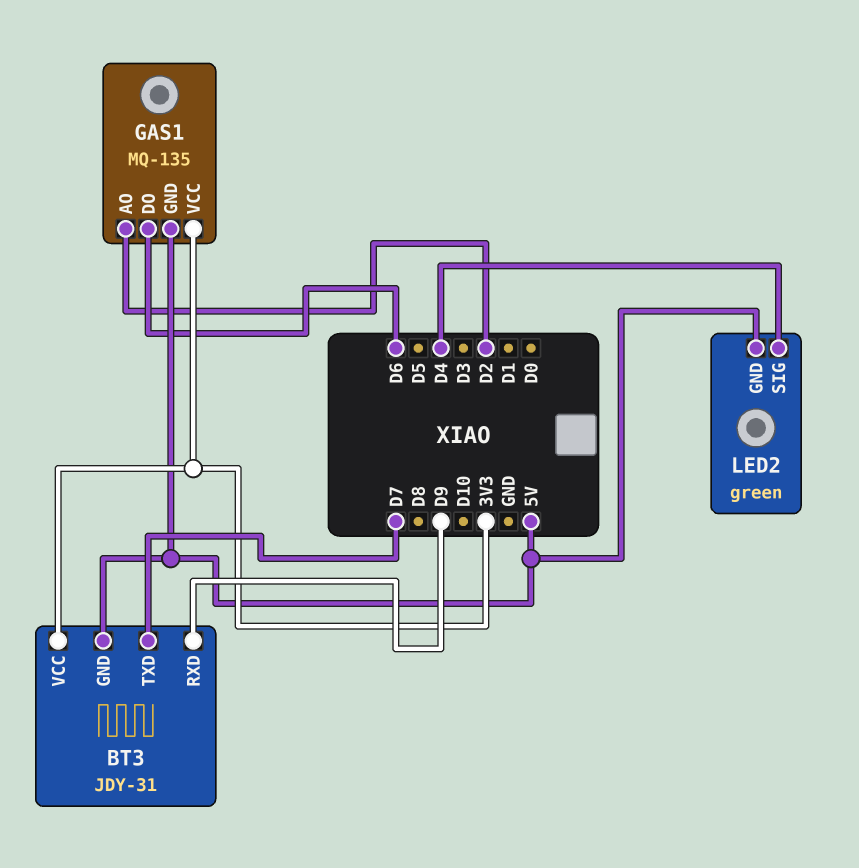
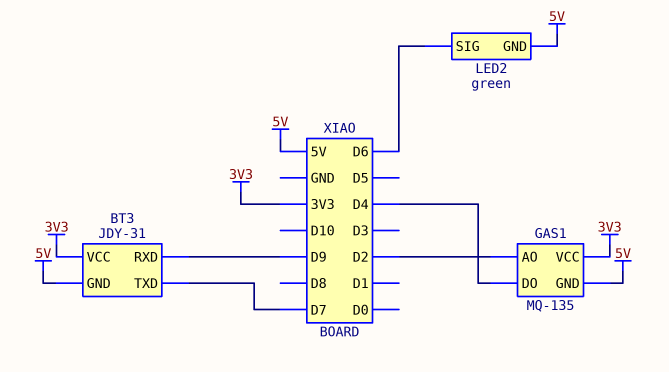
GAS1 pin DO: D6 -> D4
LED2 pin SIG: D4 -> D6

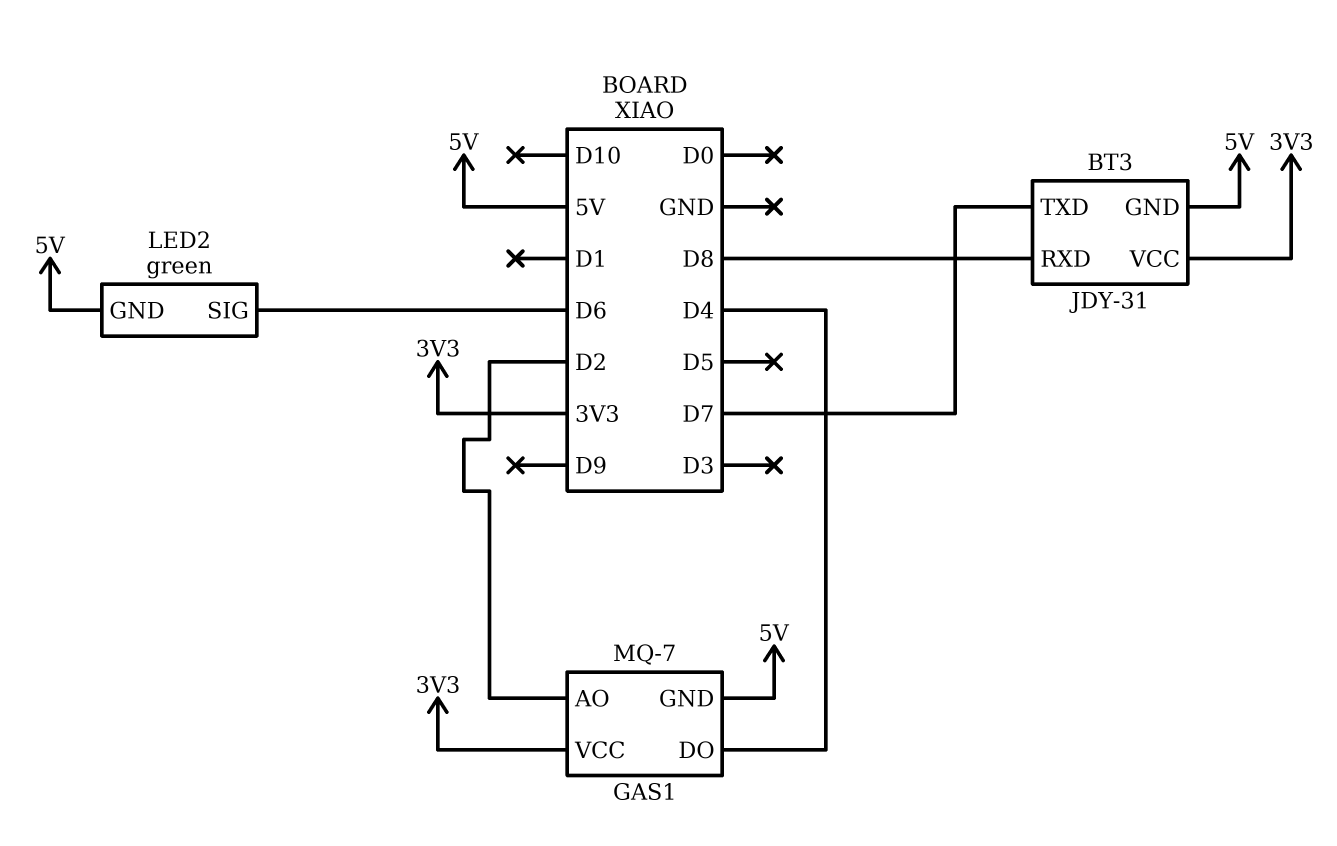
BT3 pin RXD: D9 -> D8
GAS1: MQ-135 -> MQ-7

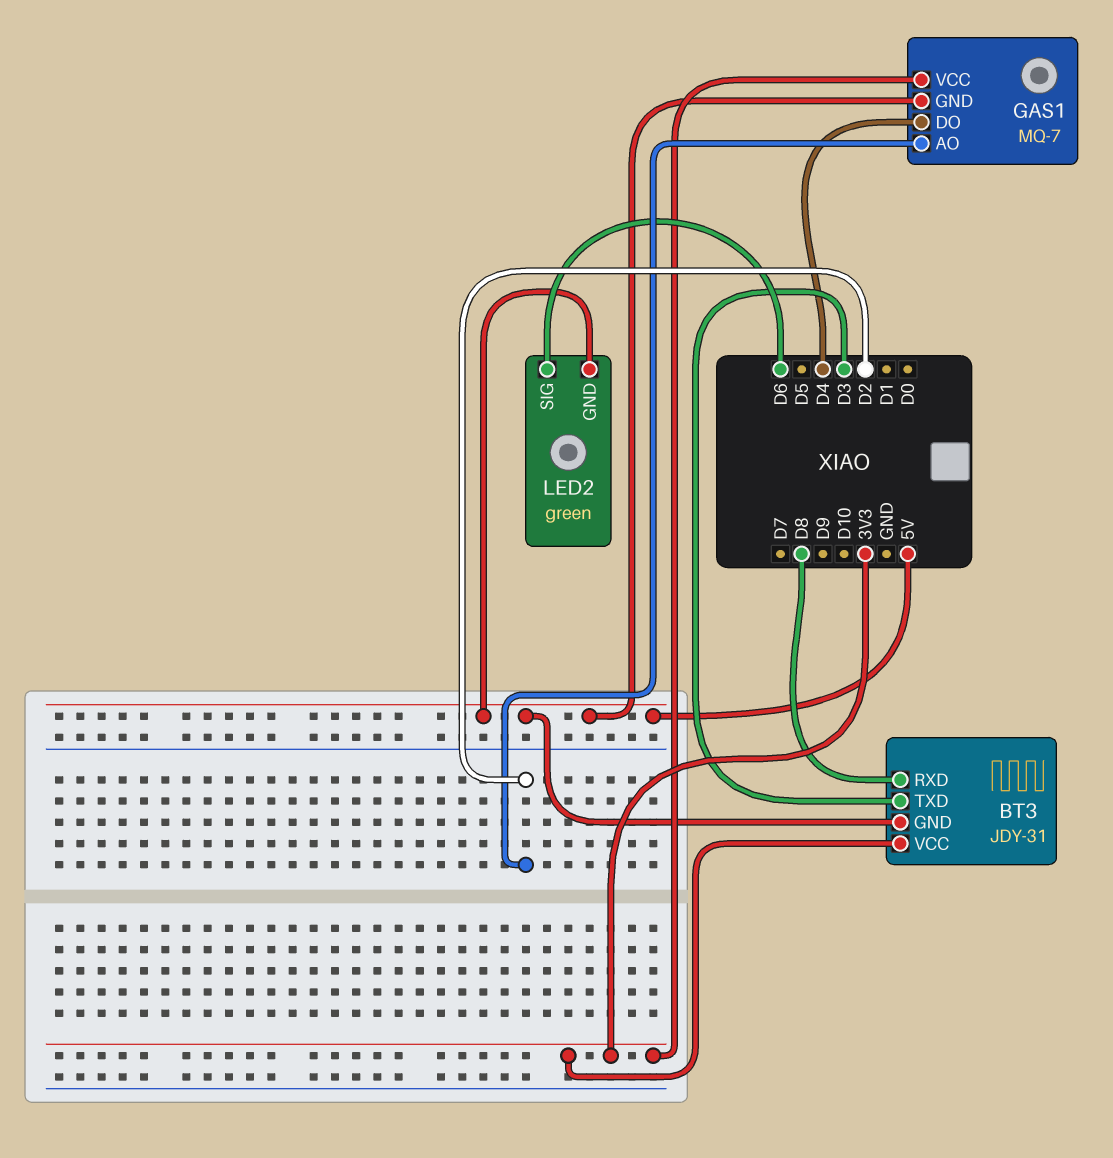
BT3 pin TXD: D7 -> D3

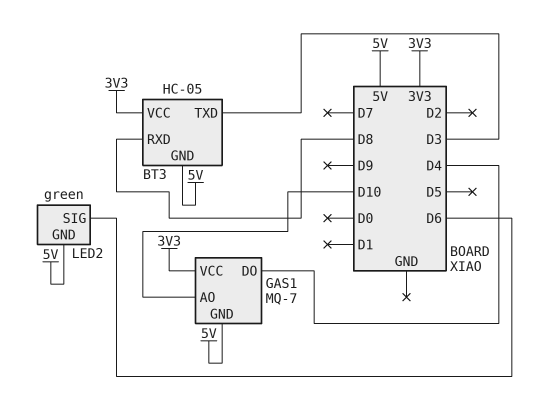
BT3: JDY-31 -> HC-05
GAS1 pin AO: D2 -> D10

